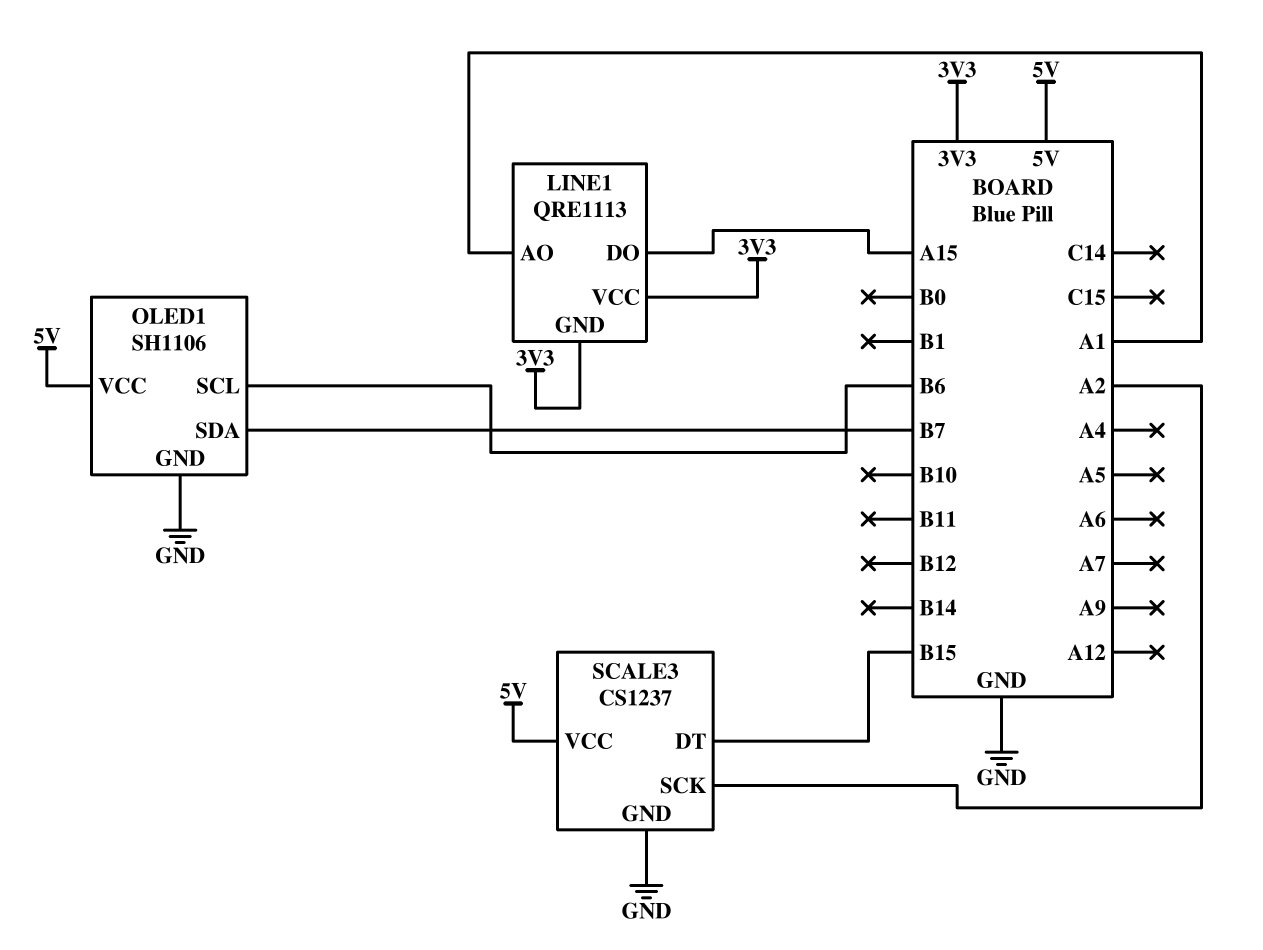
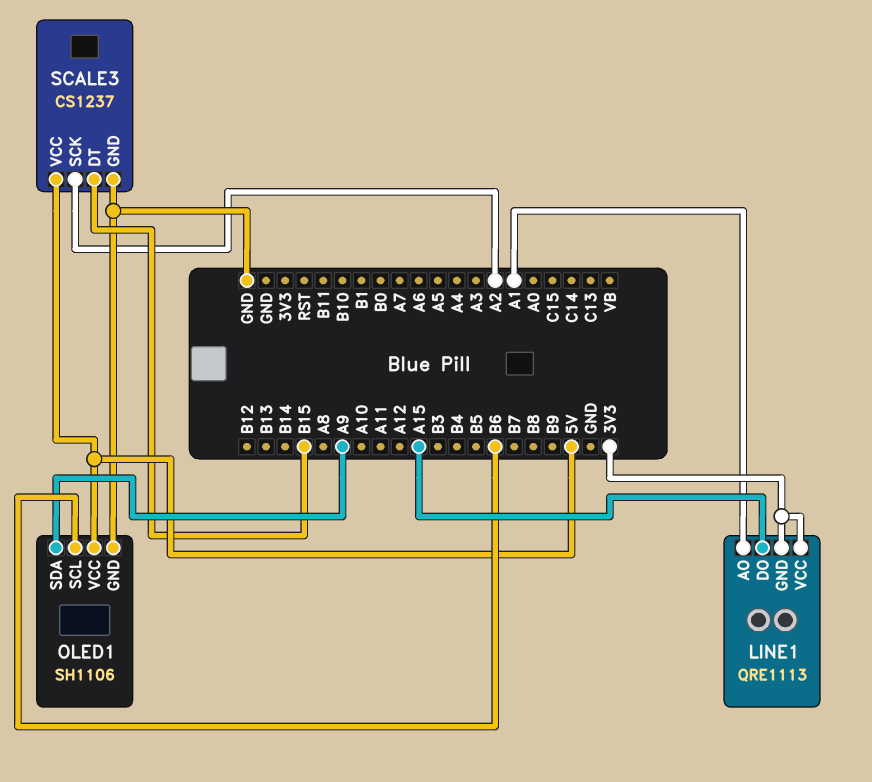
OLED1 pin SDA: B7 -> A9

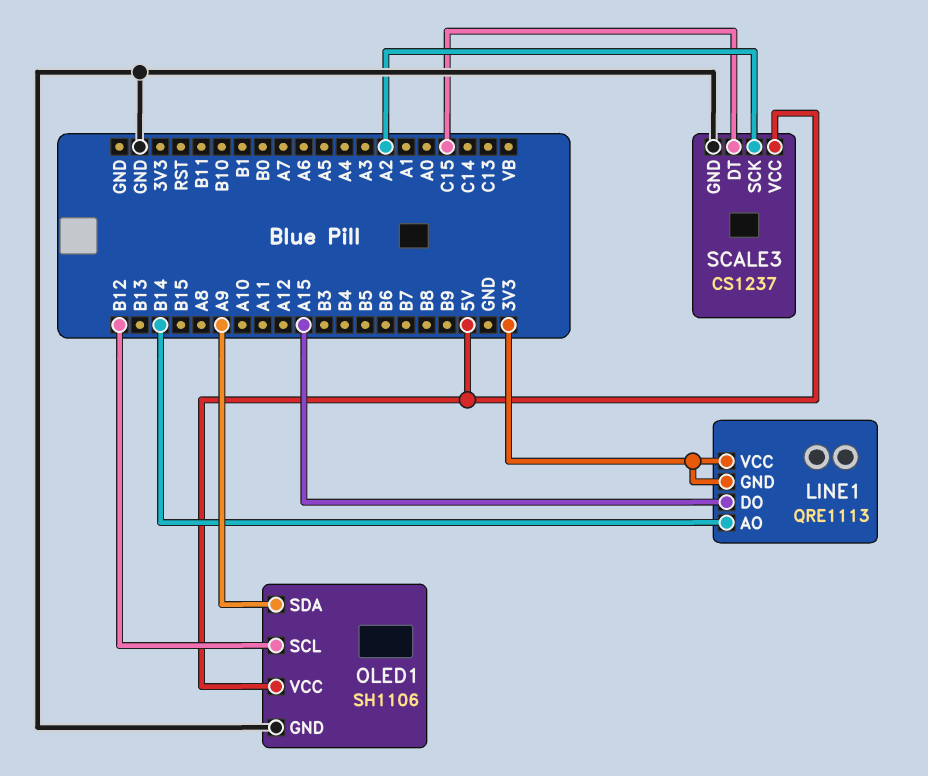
LINE1 pin AO: A1 -> B14
OLED1 pin SCL: B6 -> B12
SCALE3 pin DT: B15 -> C15

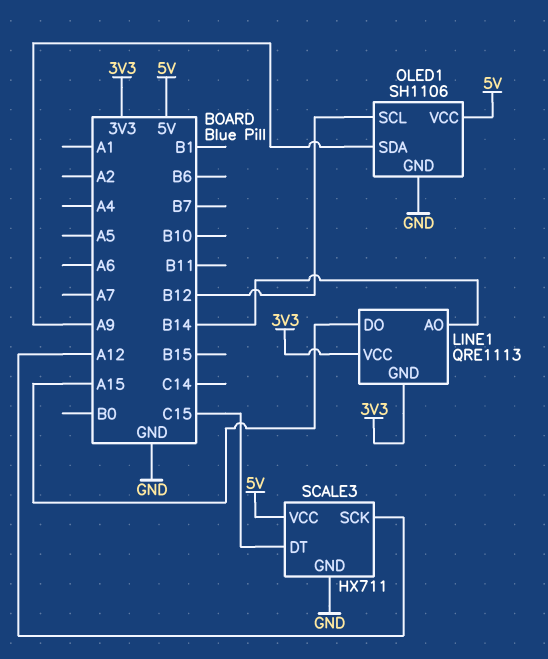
SCALE3: CS1237 -> HX711
SCALE3 pin SCK: A2 -> A12

